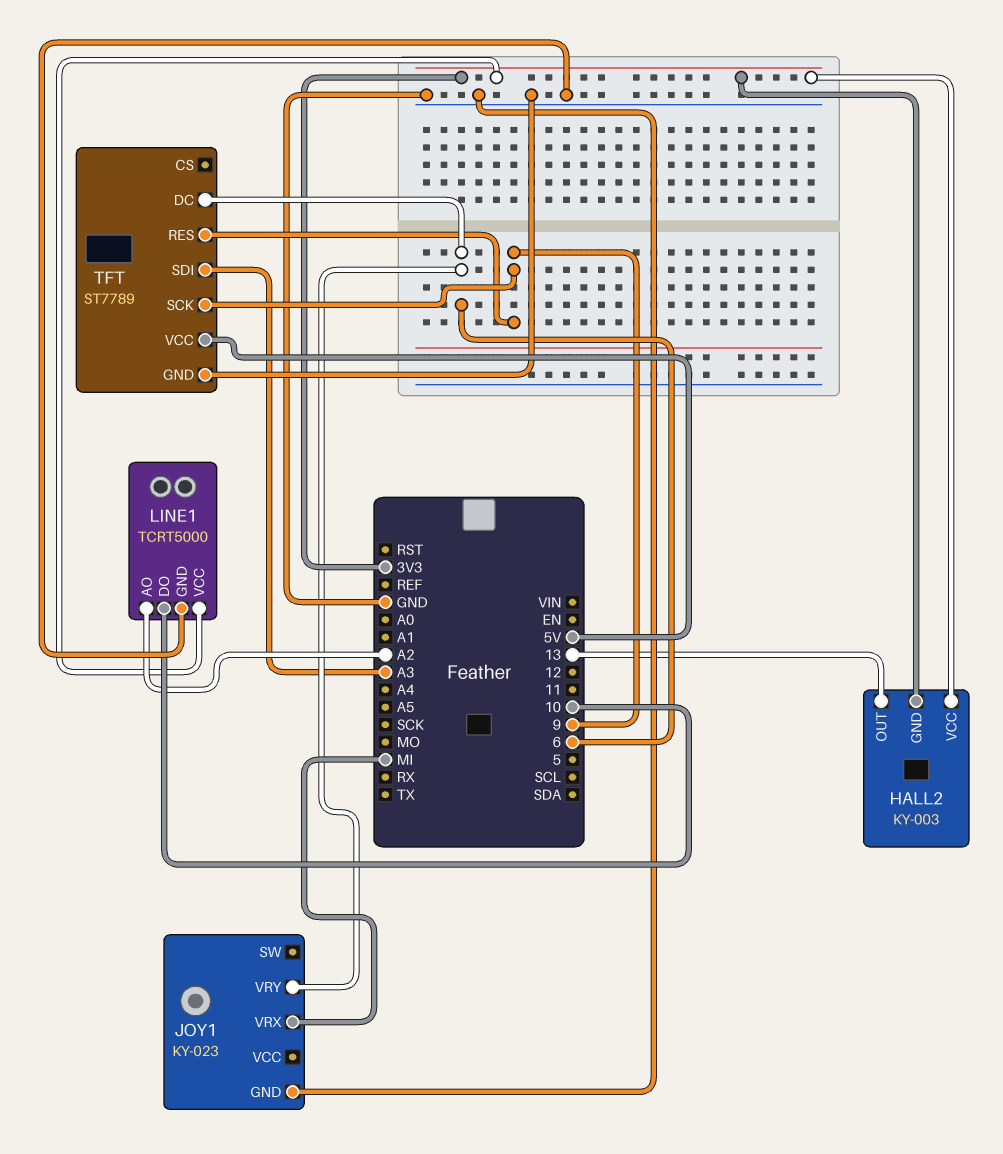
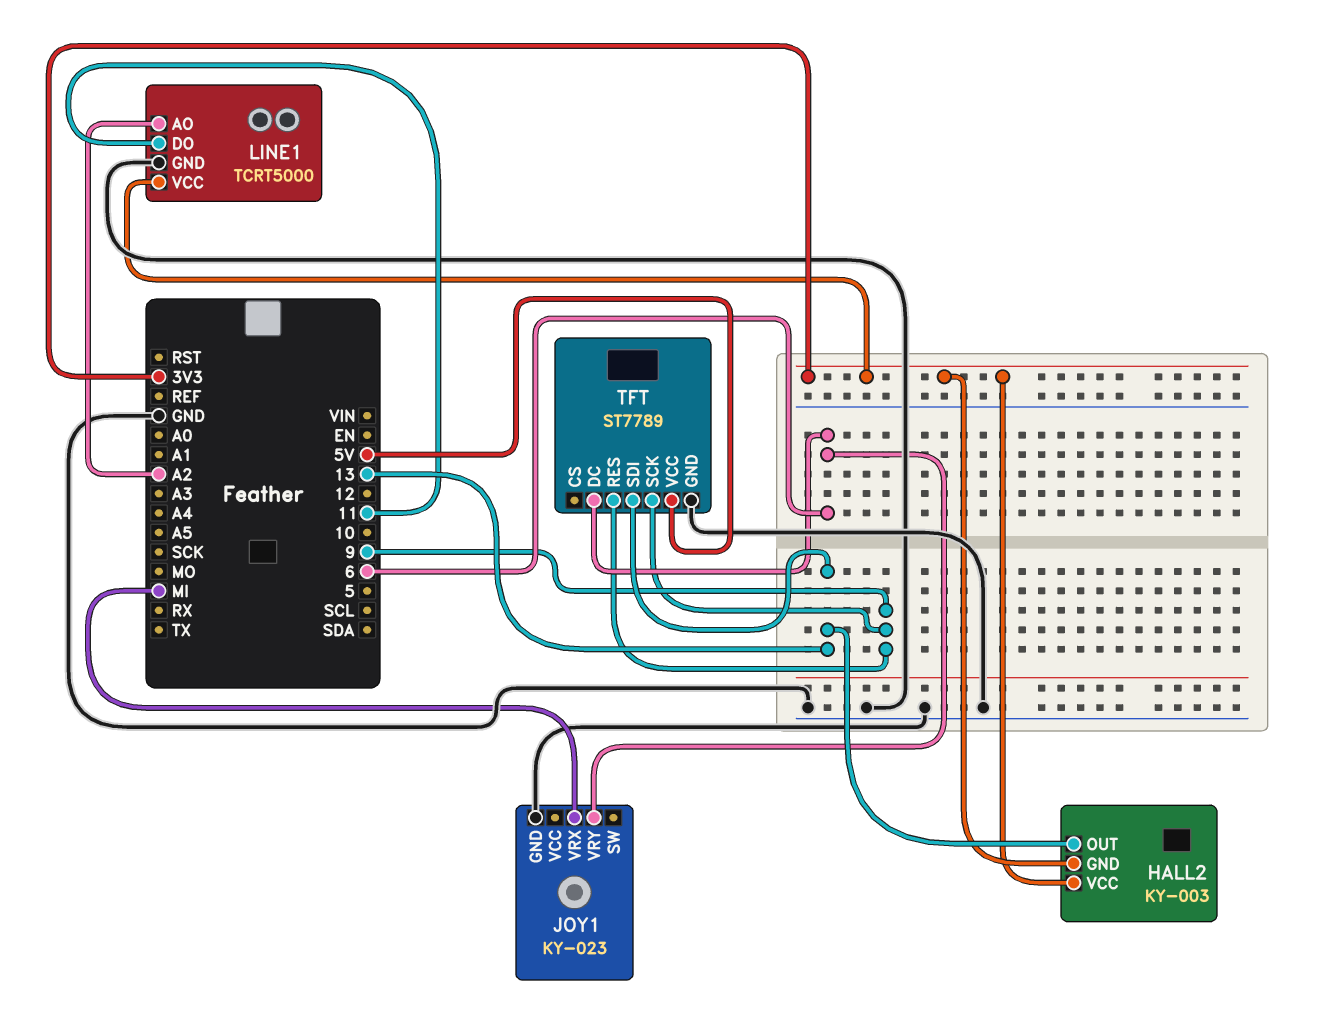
LINE1 pin DO: 10 -> 11
TFT pin SDI: A3 -> 13

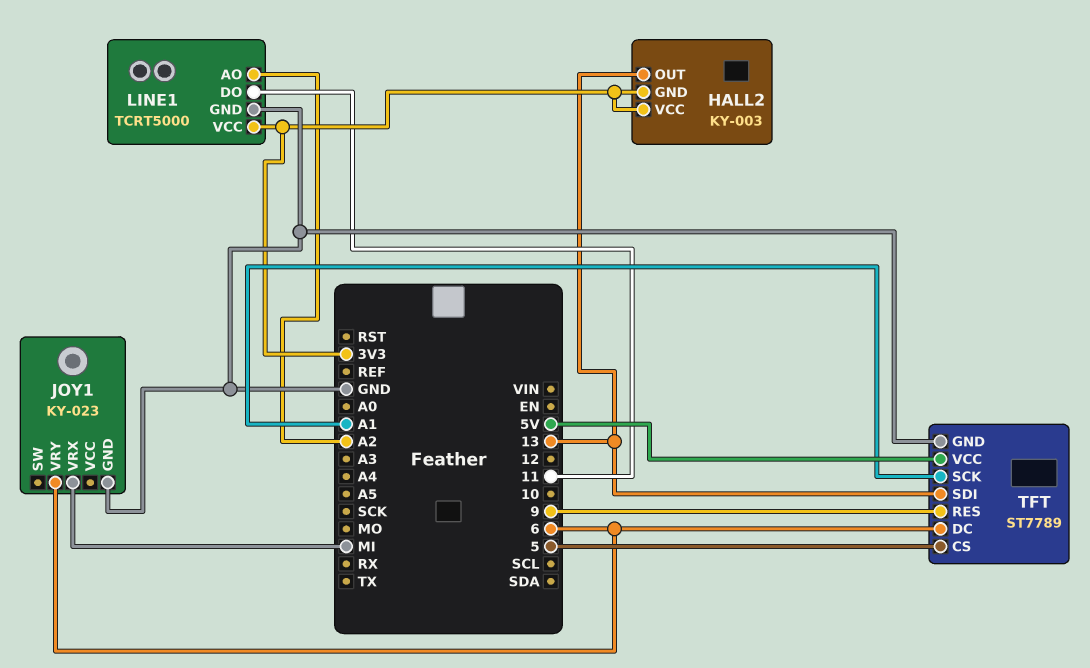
TFT pin CS: none -> 5
TFT pin SCK: 9 -> A1

